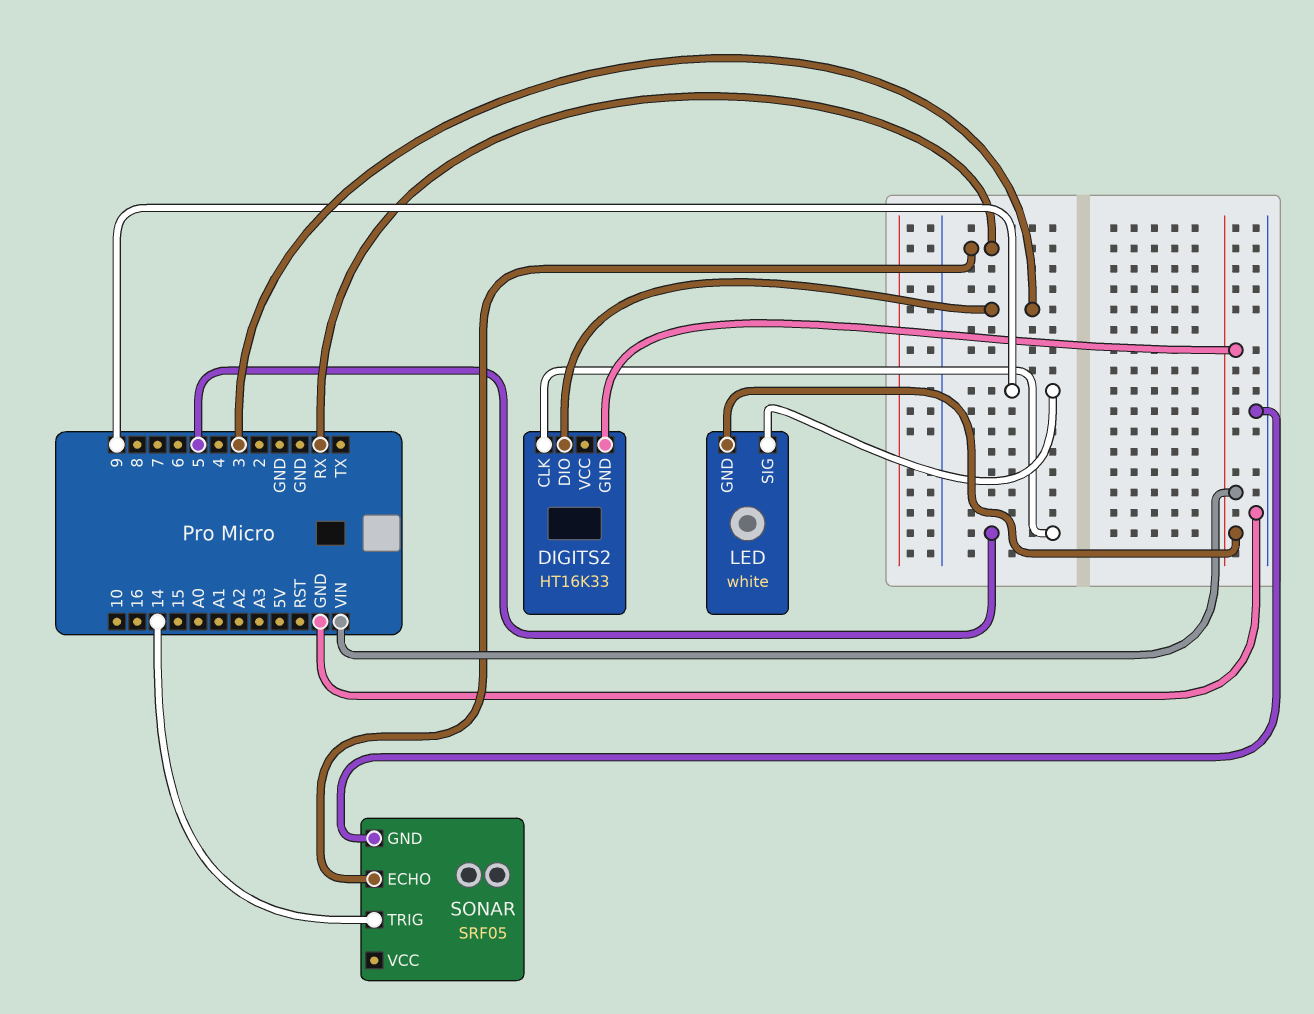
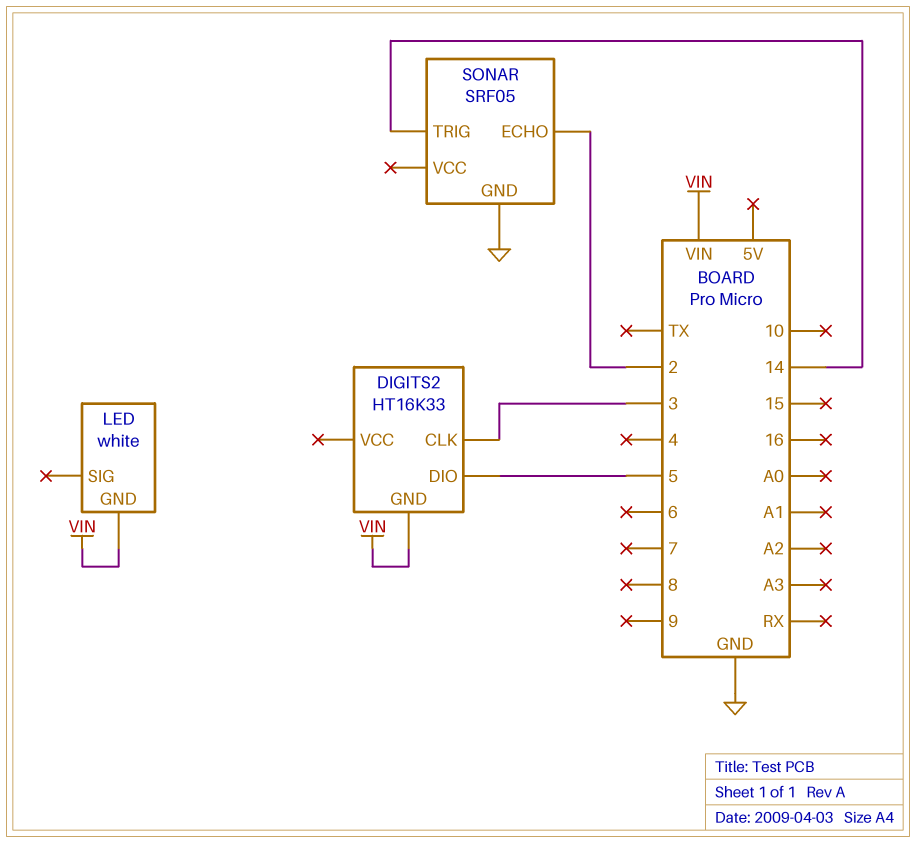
DIGITS2 pin CLK: 5 -> 3
DIGITS2 pin DIO: 3 -> 5
LED pin SIG: 9 -> none
SONAR pin ECHO: RX -> 2

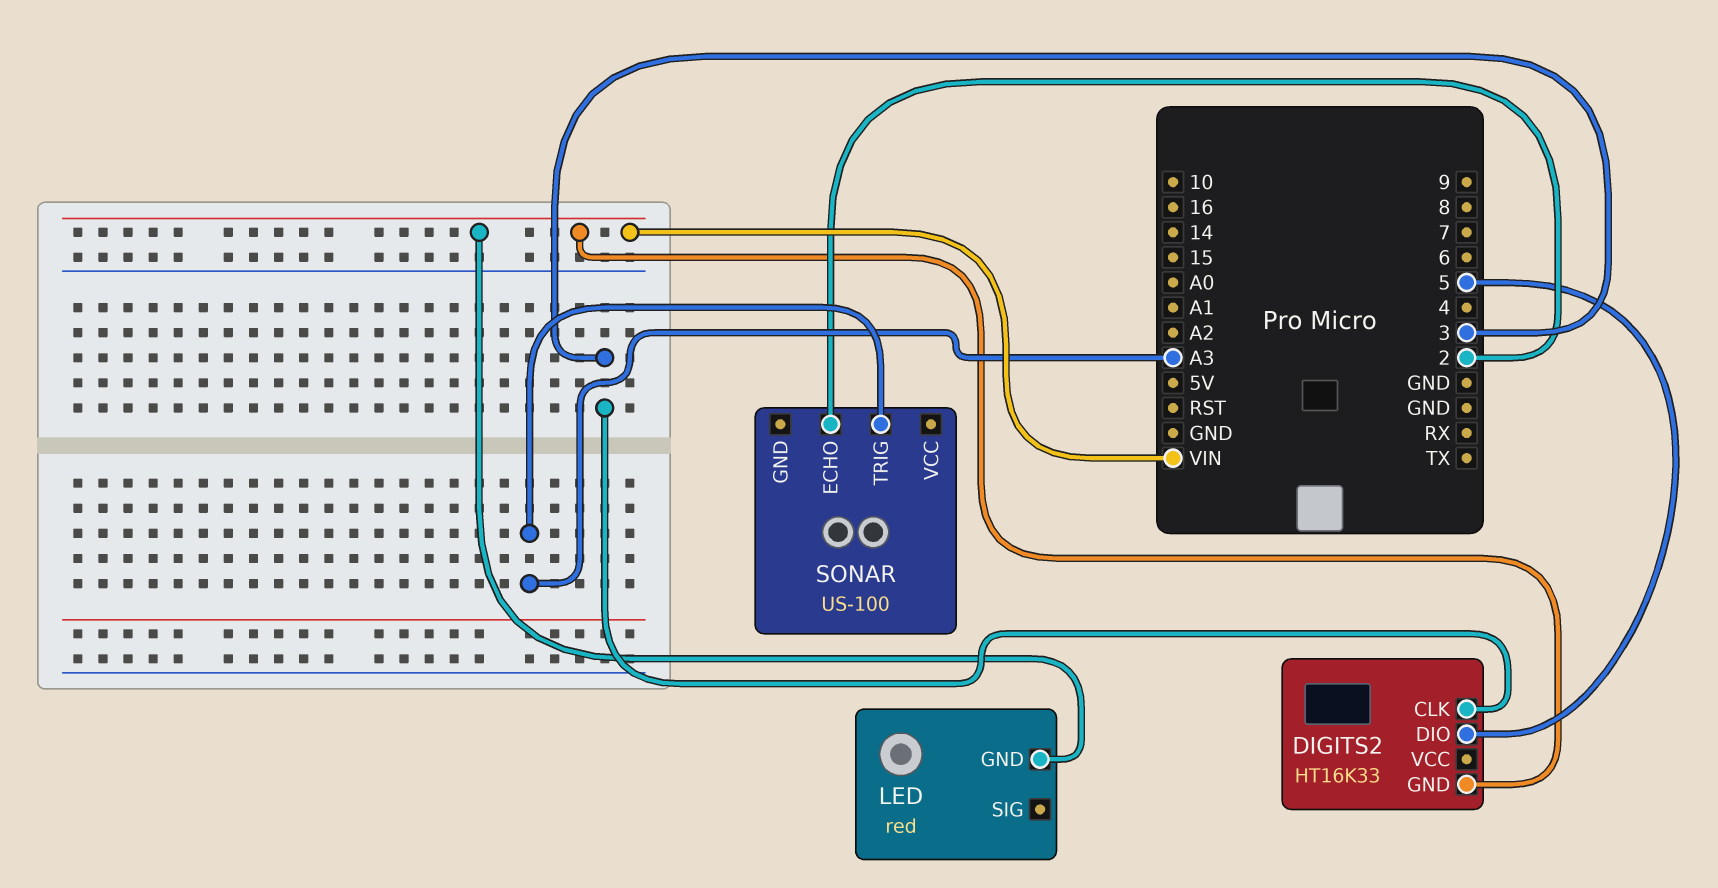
LED: white -> red
SONAR: SRF05 -> US-100
SONAR pin GND: GND -> none
SONAR pin TRIG: 14 -> A3

